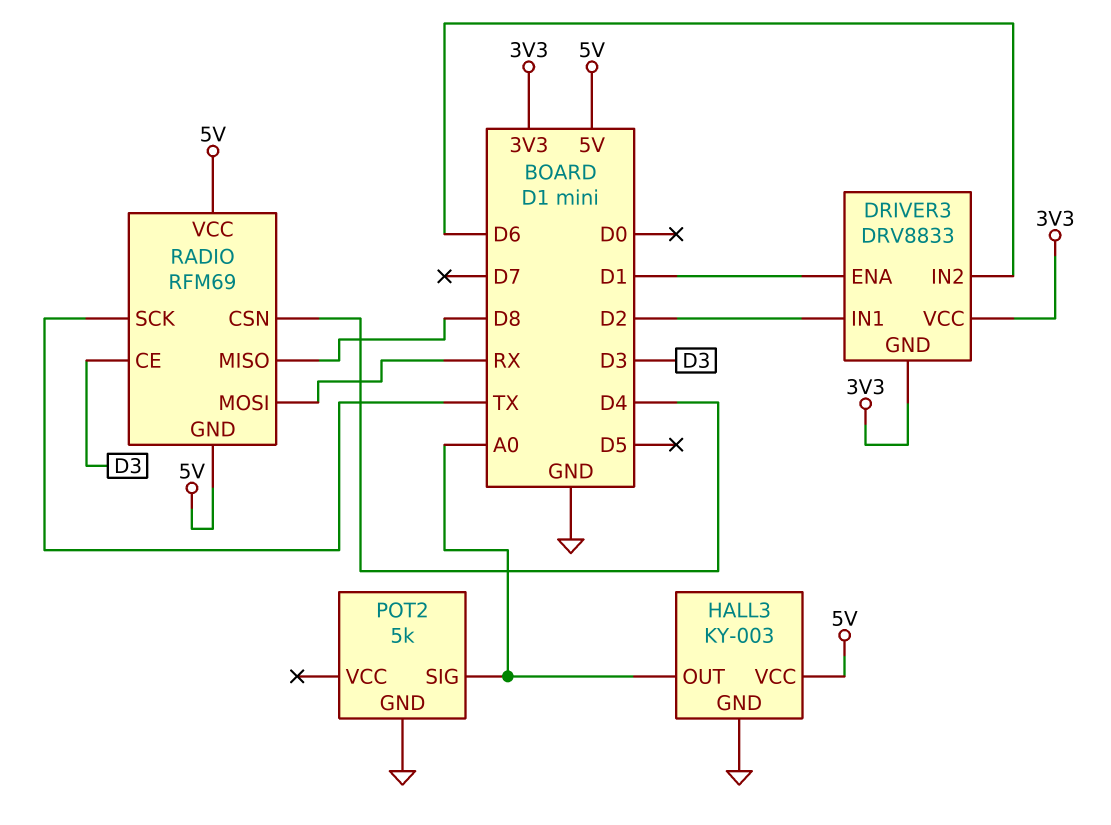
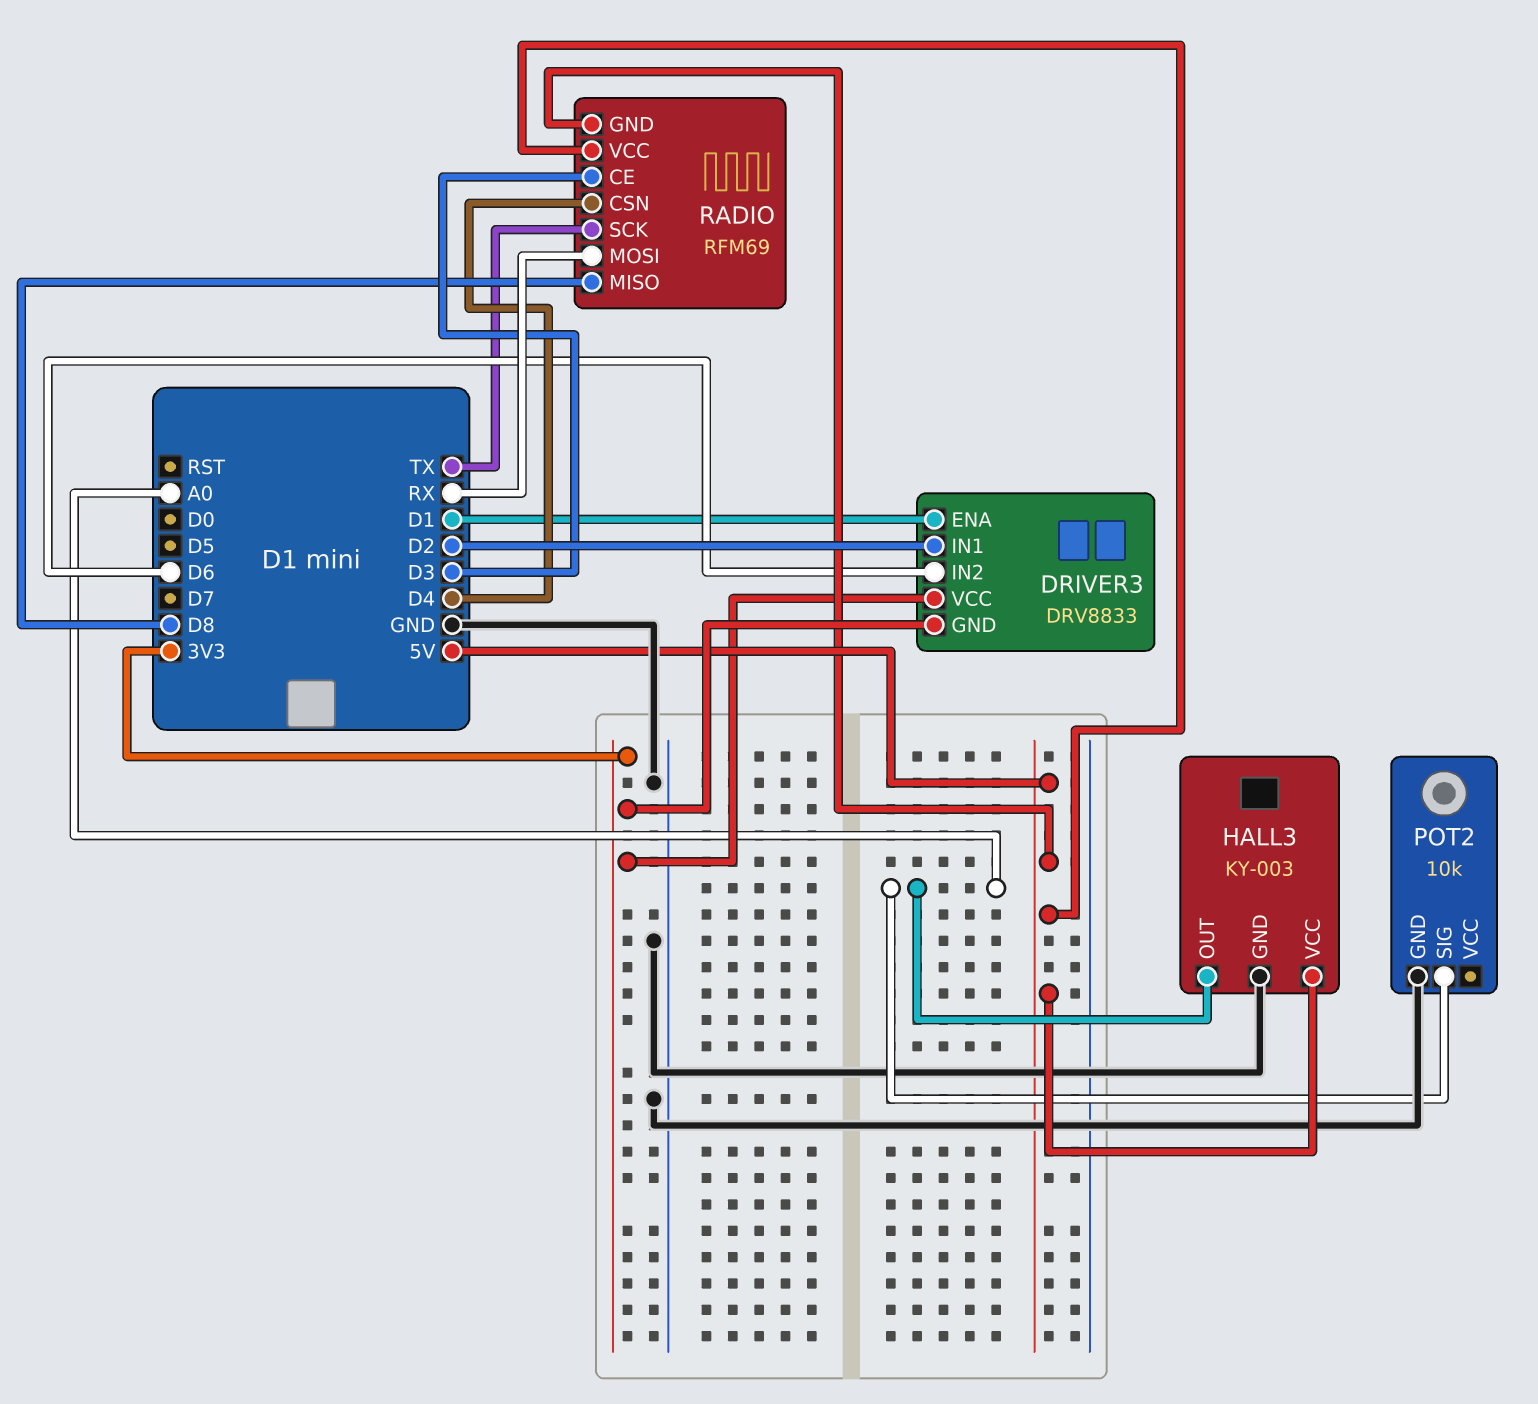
POT2: 5k -> 10k

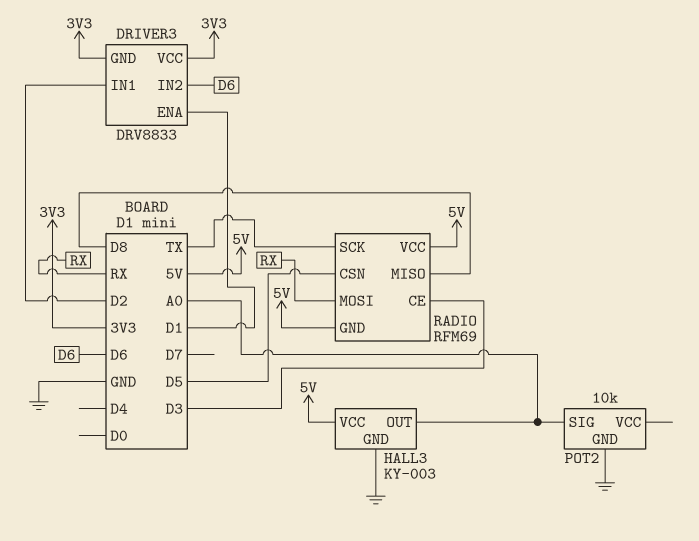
RADIO pin CSN: D4 -> D5

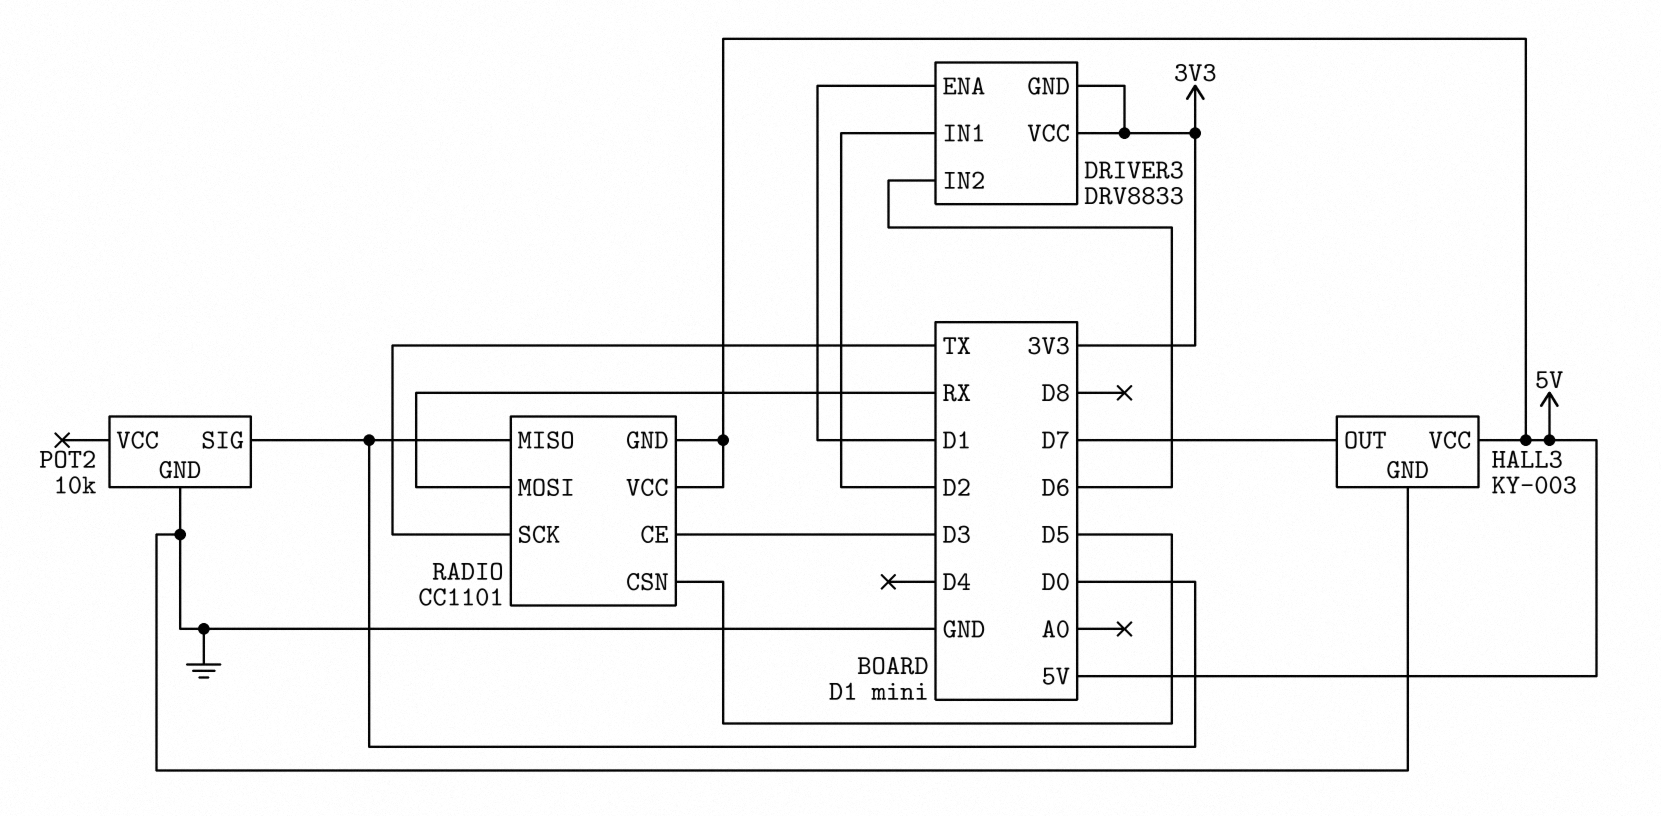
HALL3 pin OUT: A0 -> D7
POT2 pin SIG: A0 -> D0
RADIO: RFM69 -> CC1101
RADIO pin MISO: D8 -> D0

